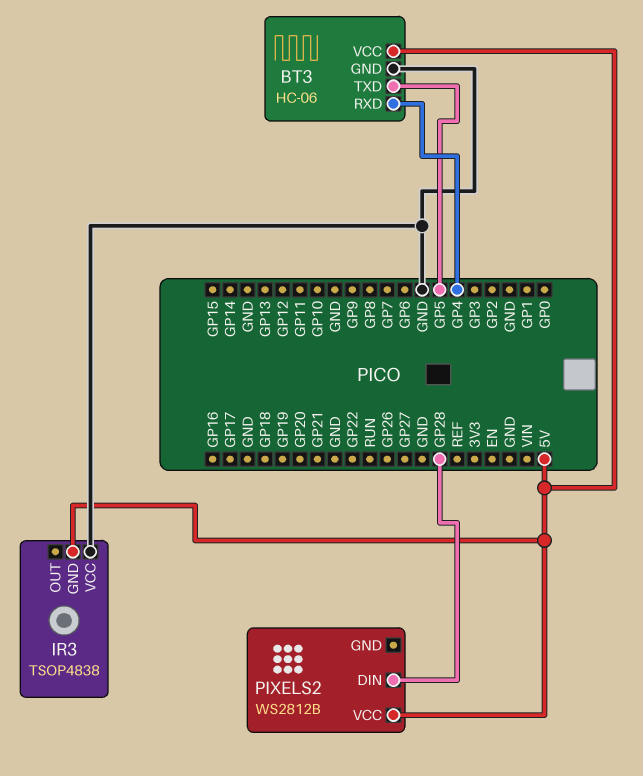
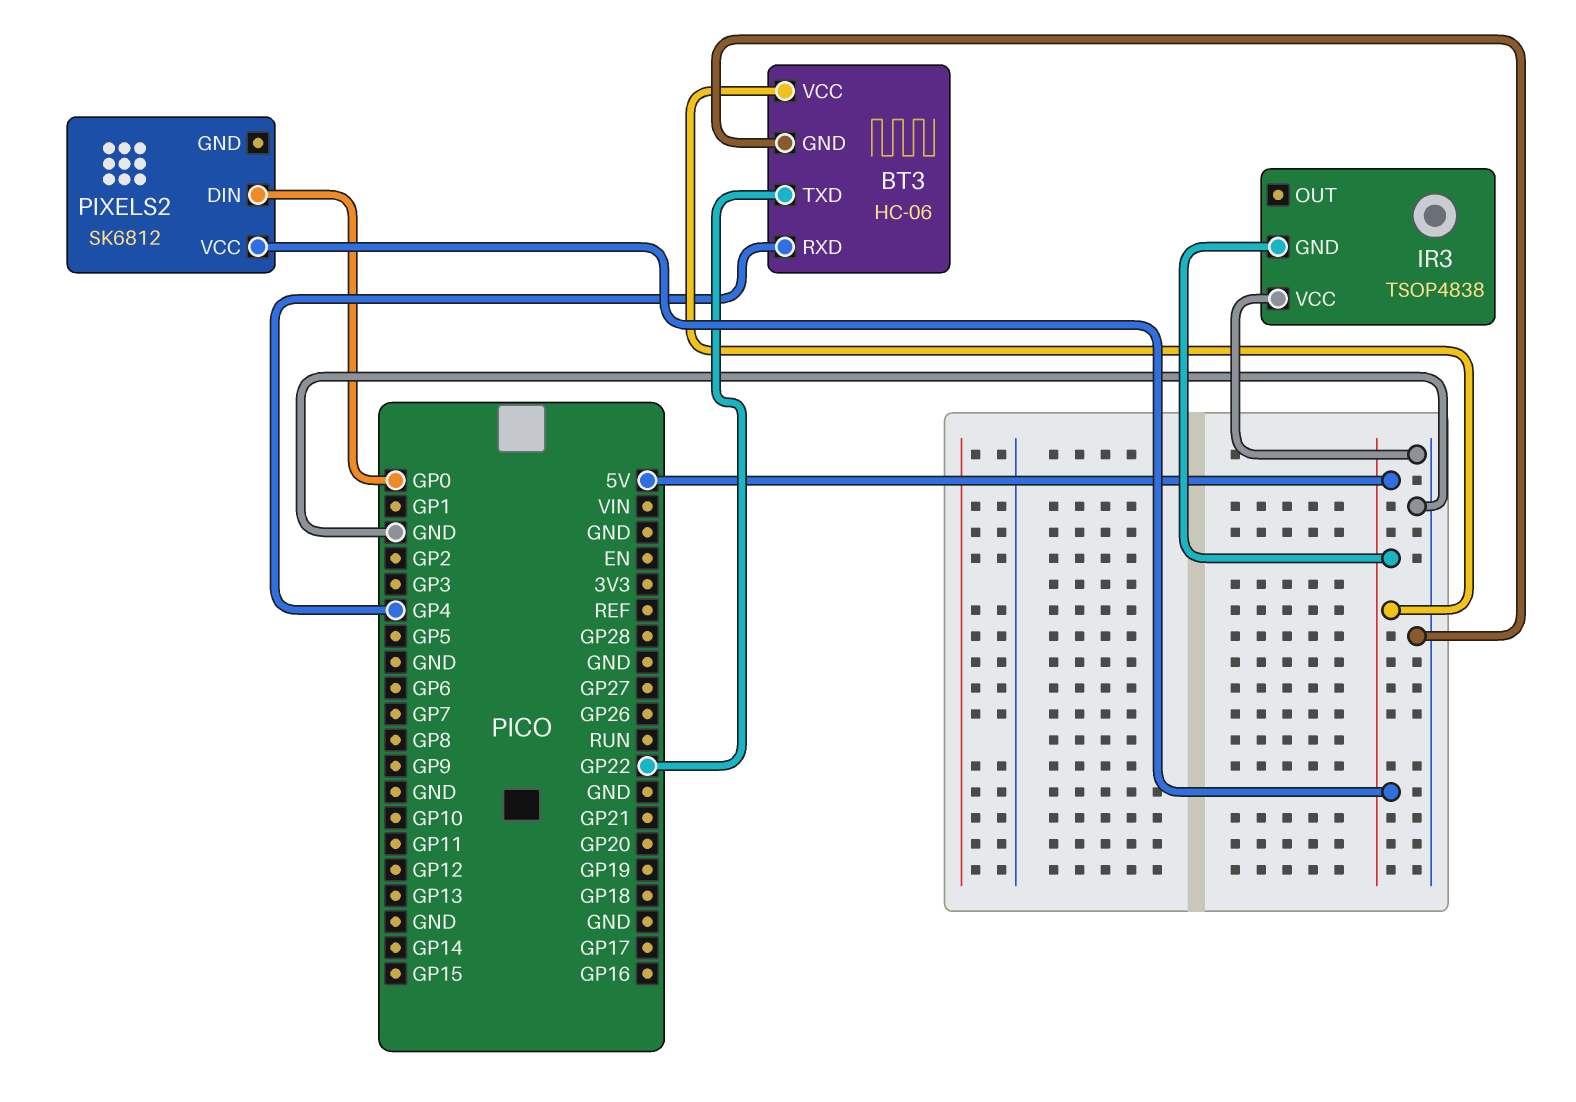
BT3 pin TXD: GP5 -> GP22
PIXELS2: WS2812B -> SK6812
PIXELS2 pin DIN: GP28 -> GP0

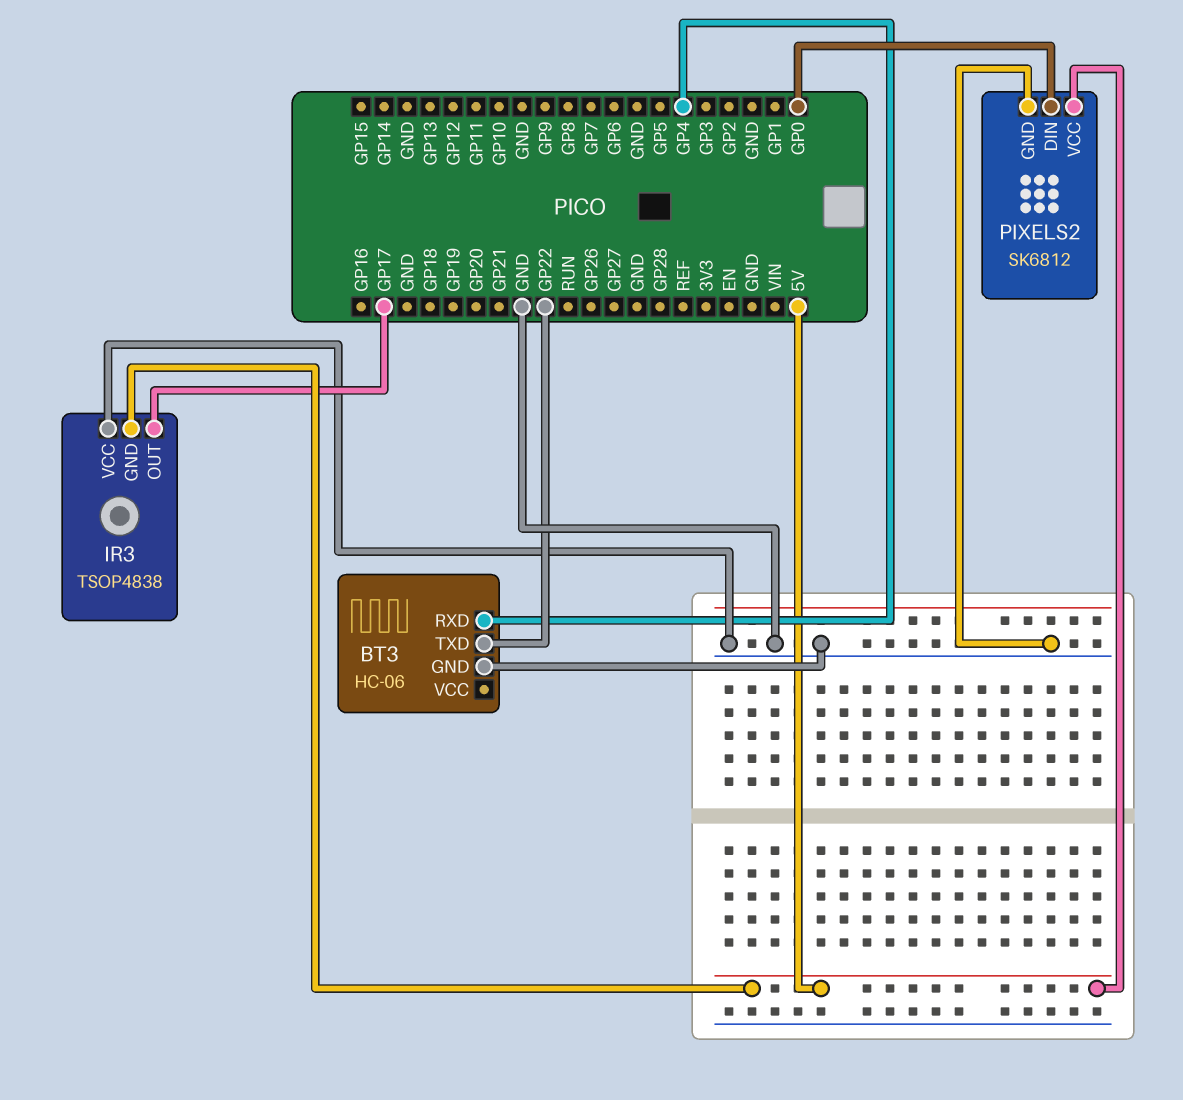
BT3 pin VCC: 5V -> none
IR3 pin OUT: none -> GP17
PIXELS2 pin GND: none -> GND

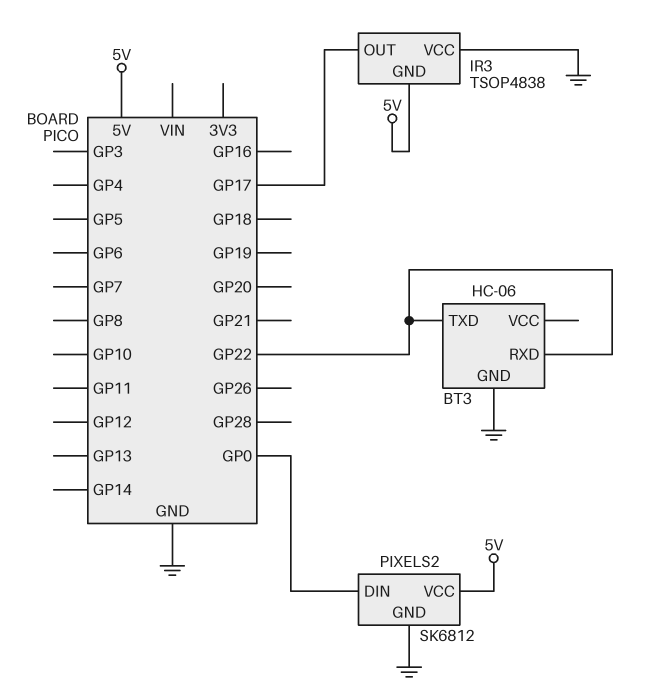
BT3 pin RXD: GP4 -> GP22

